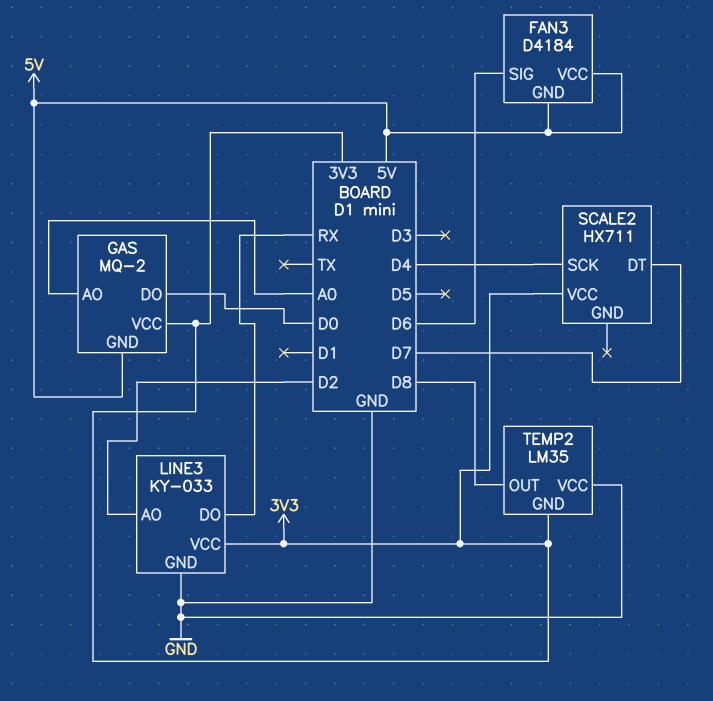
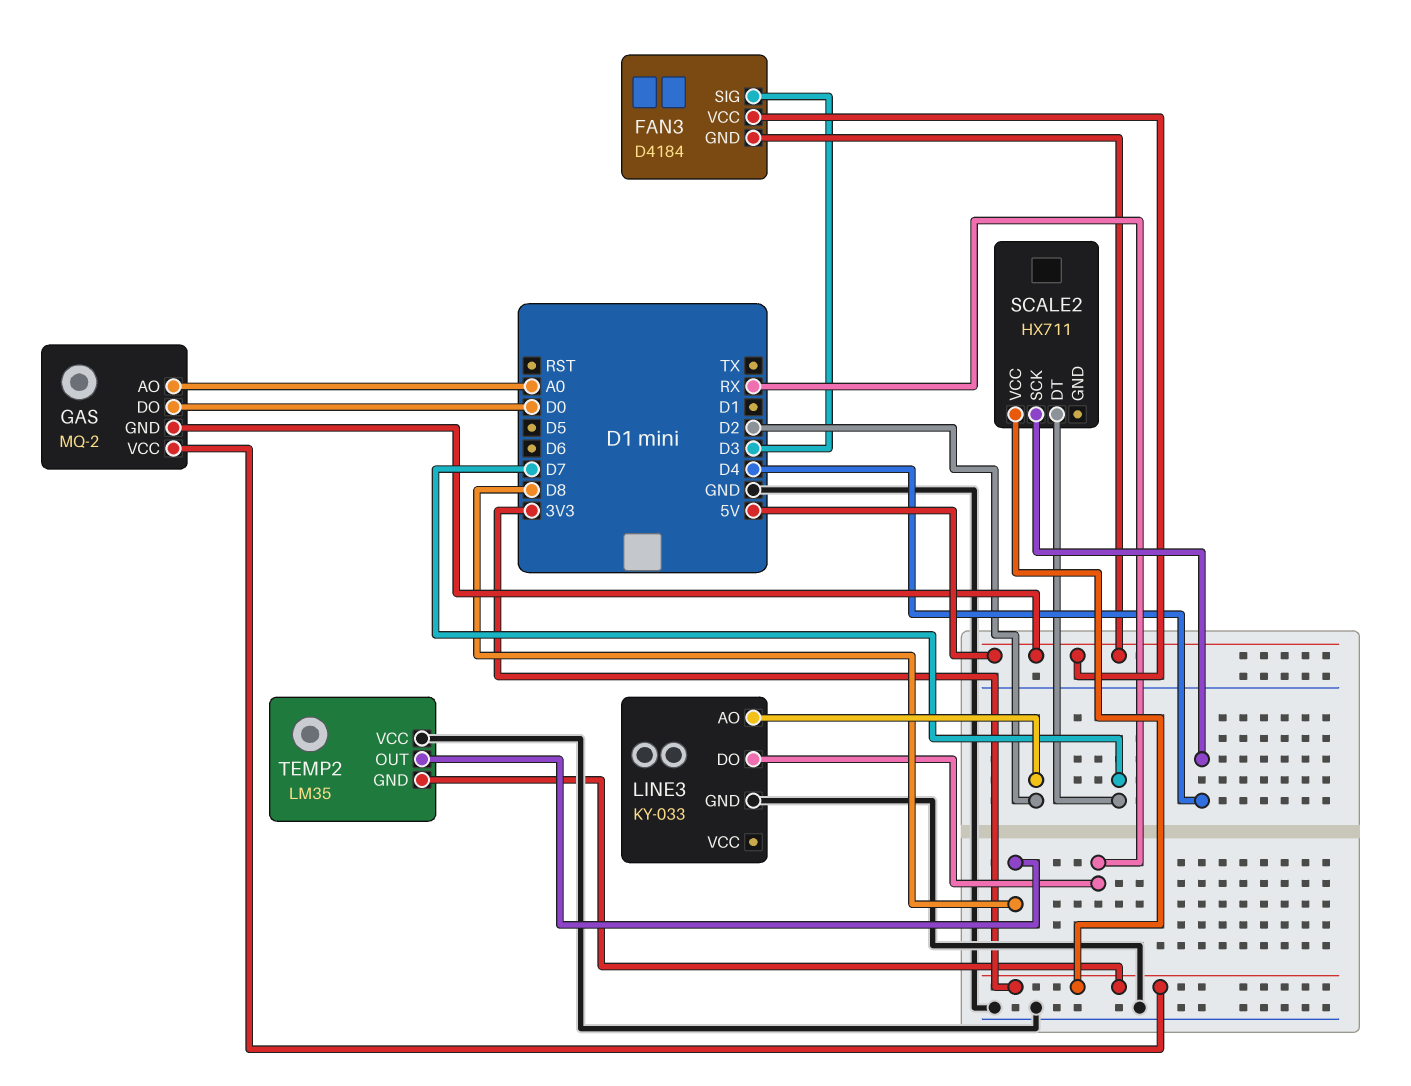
FAN3 pin SIG: D6 -> D3
LINE3 pin VCC: 3V3 -> none

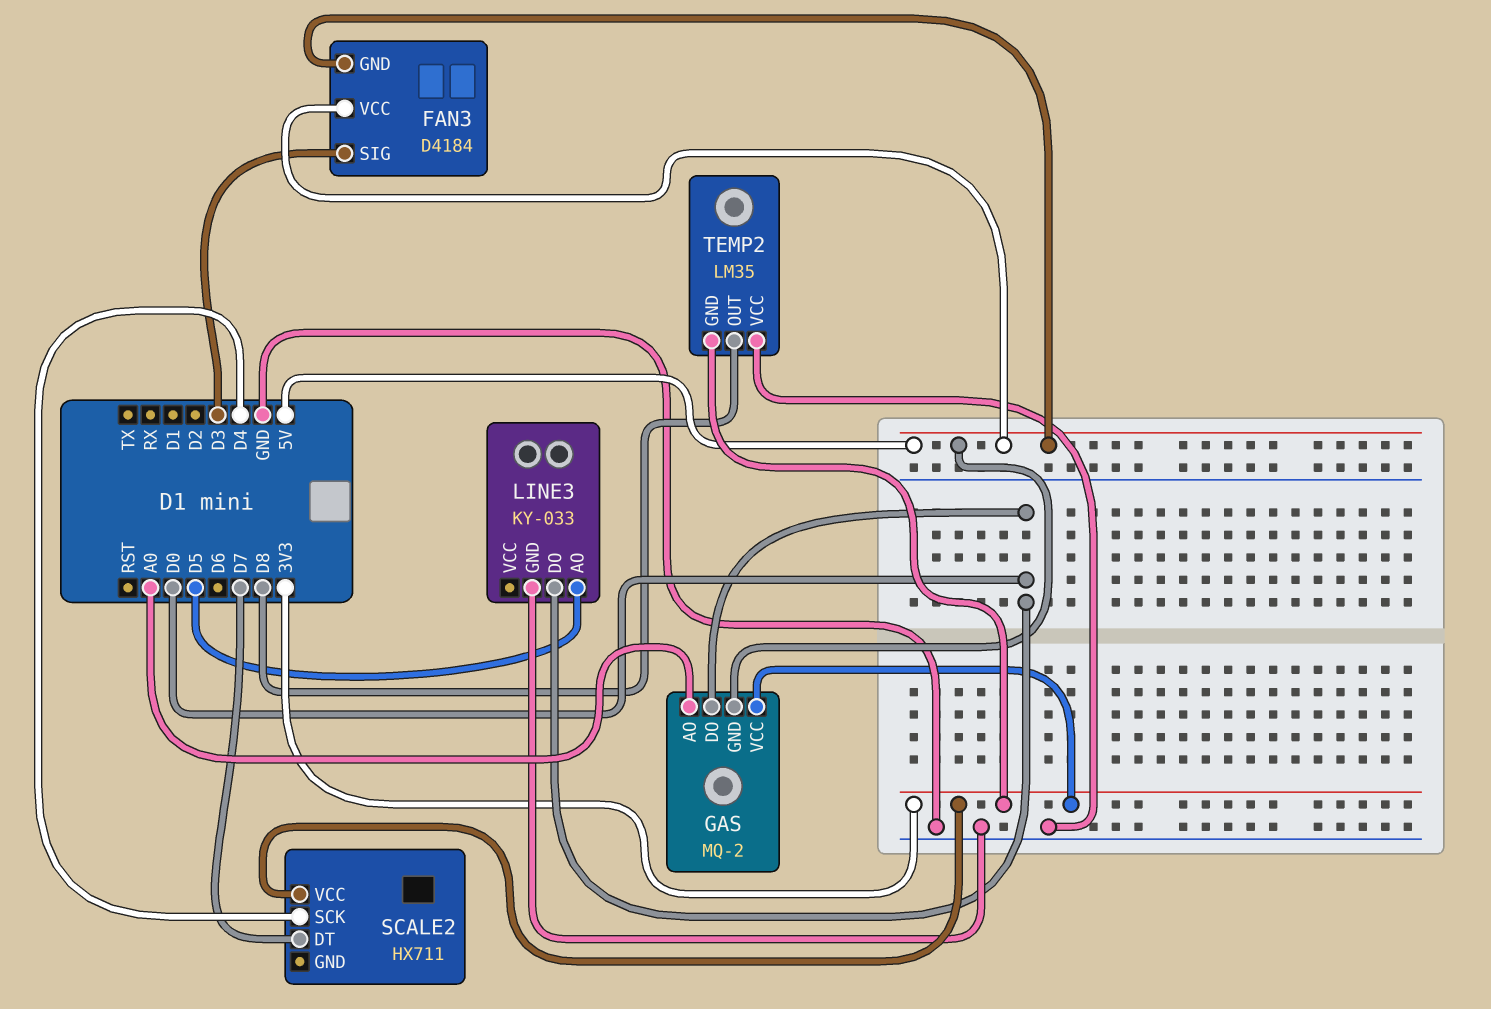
LINE3 pin AO: D2 -> D5
LINE3 pin DO: RX -> D0

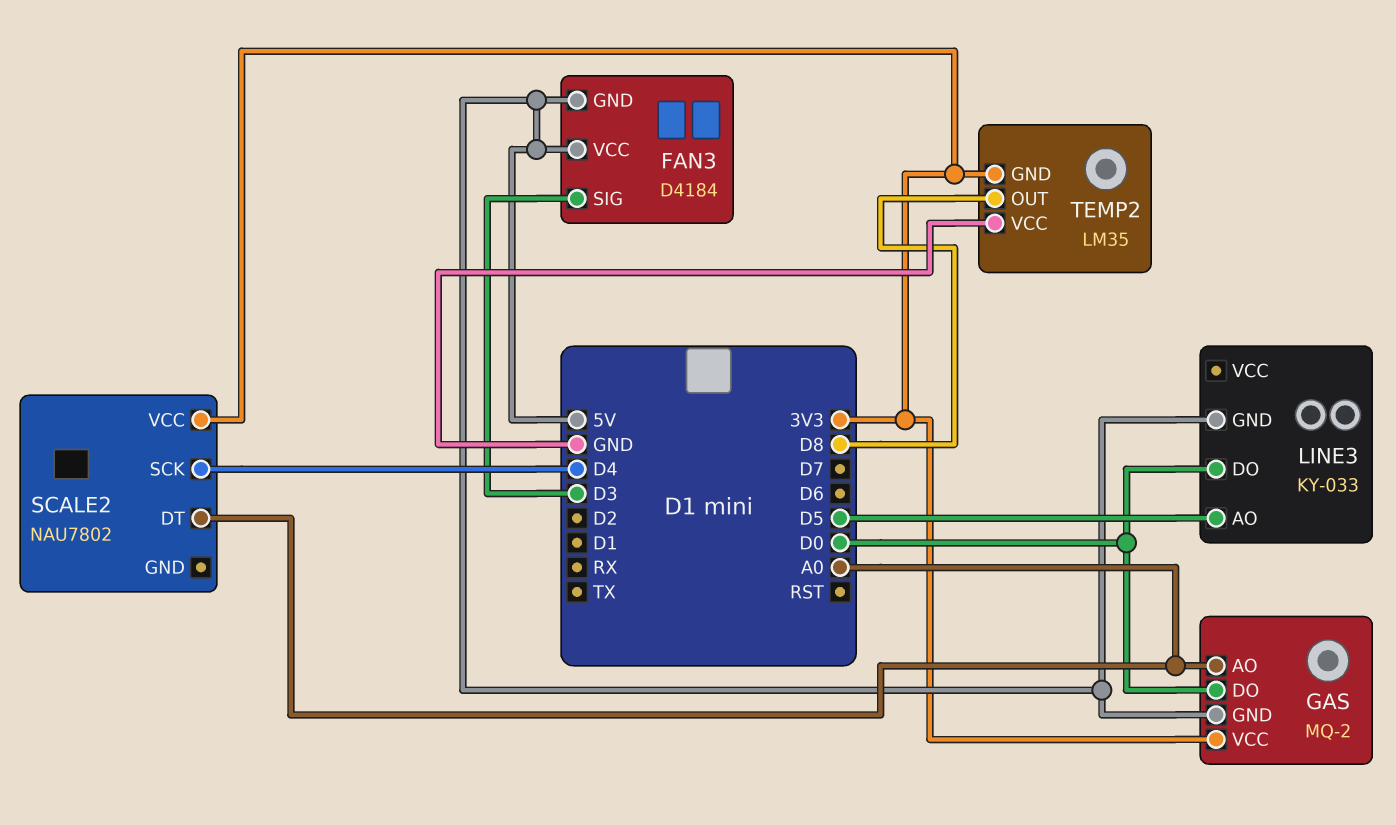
LINE3 pin GND: GND -> 5V
SCALE2: HX711 -> NAU7802
SCALE2 pin DT: D7 -> A0

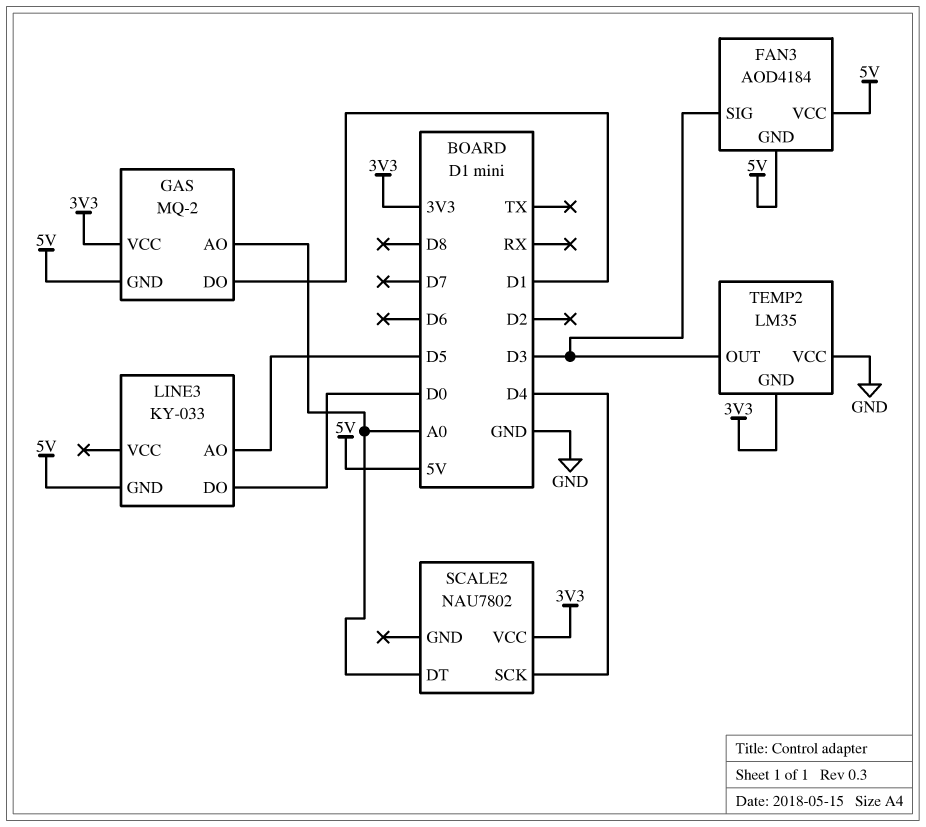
FAN3: D4184 -> AOD4184
GAS pin DO: D0 -> D1
TEMP2 pin OUT: D8 -> D3

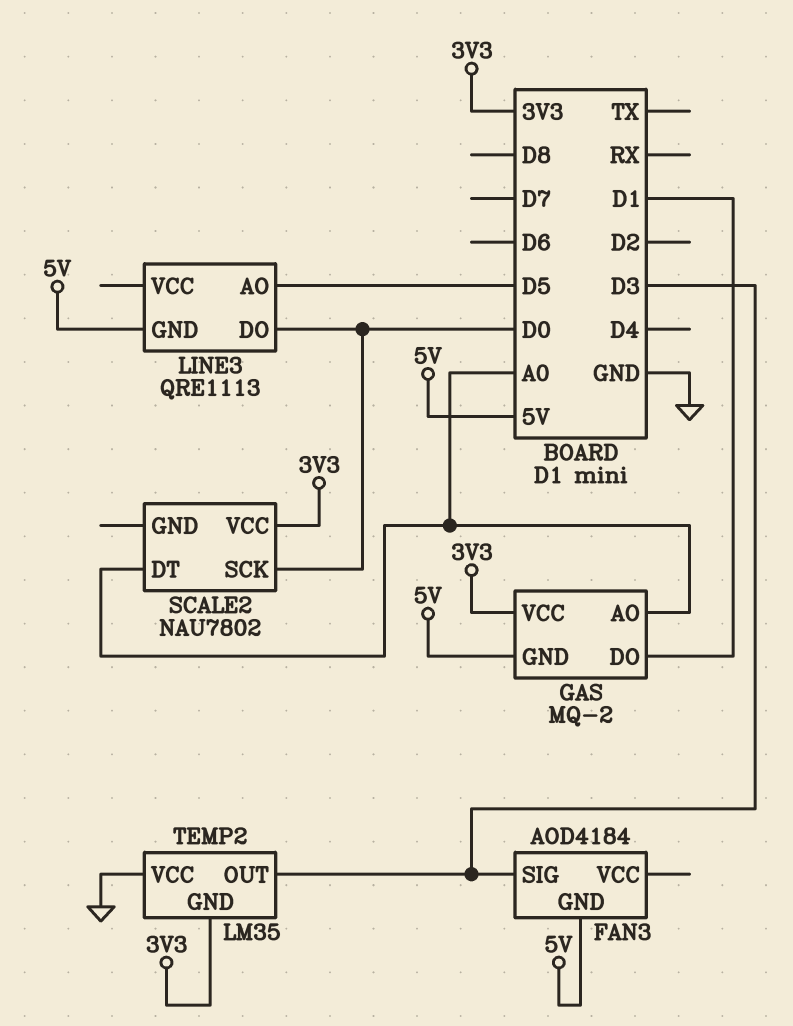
FAN3 pin VCC: 5V -> none
LINE3: KY-033 -> QRE1113
SCALE2 pin SCK: D4 -> D0

